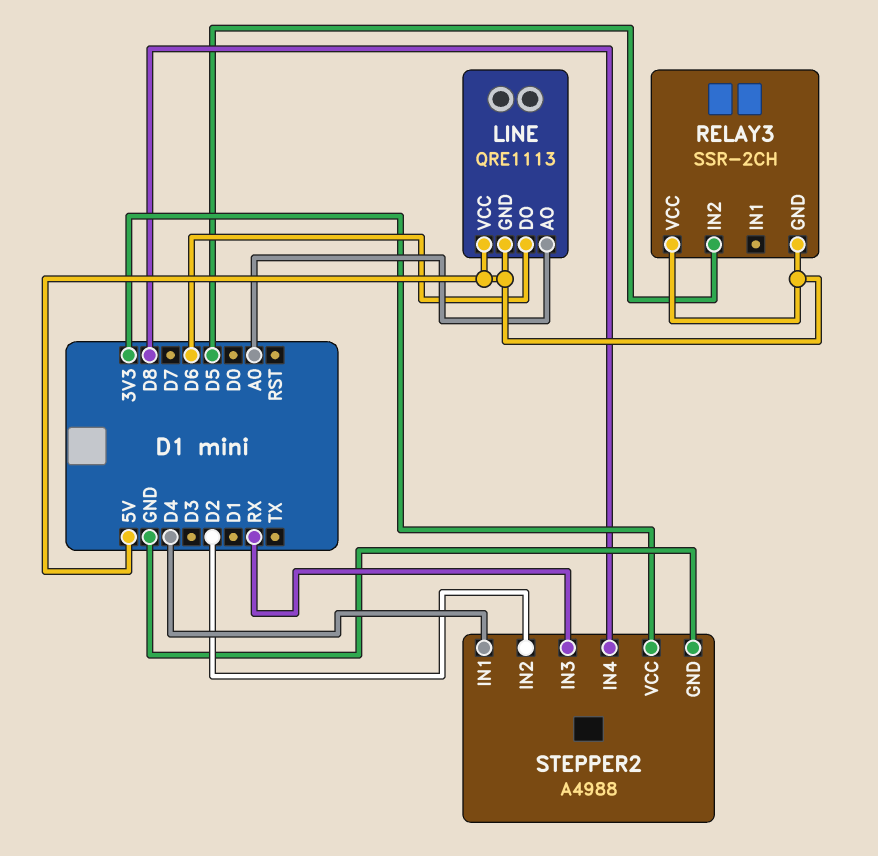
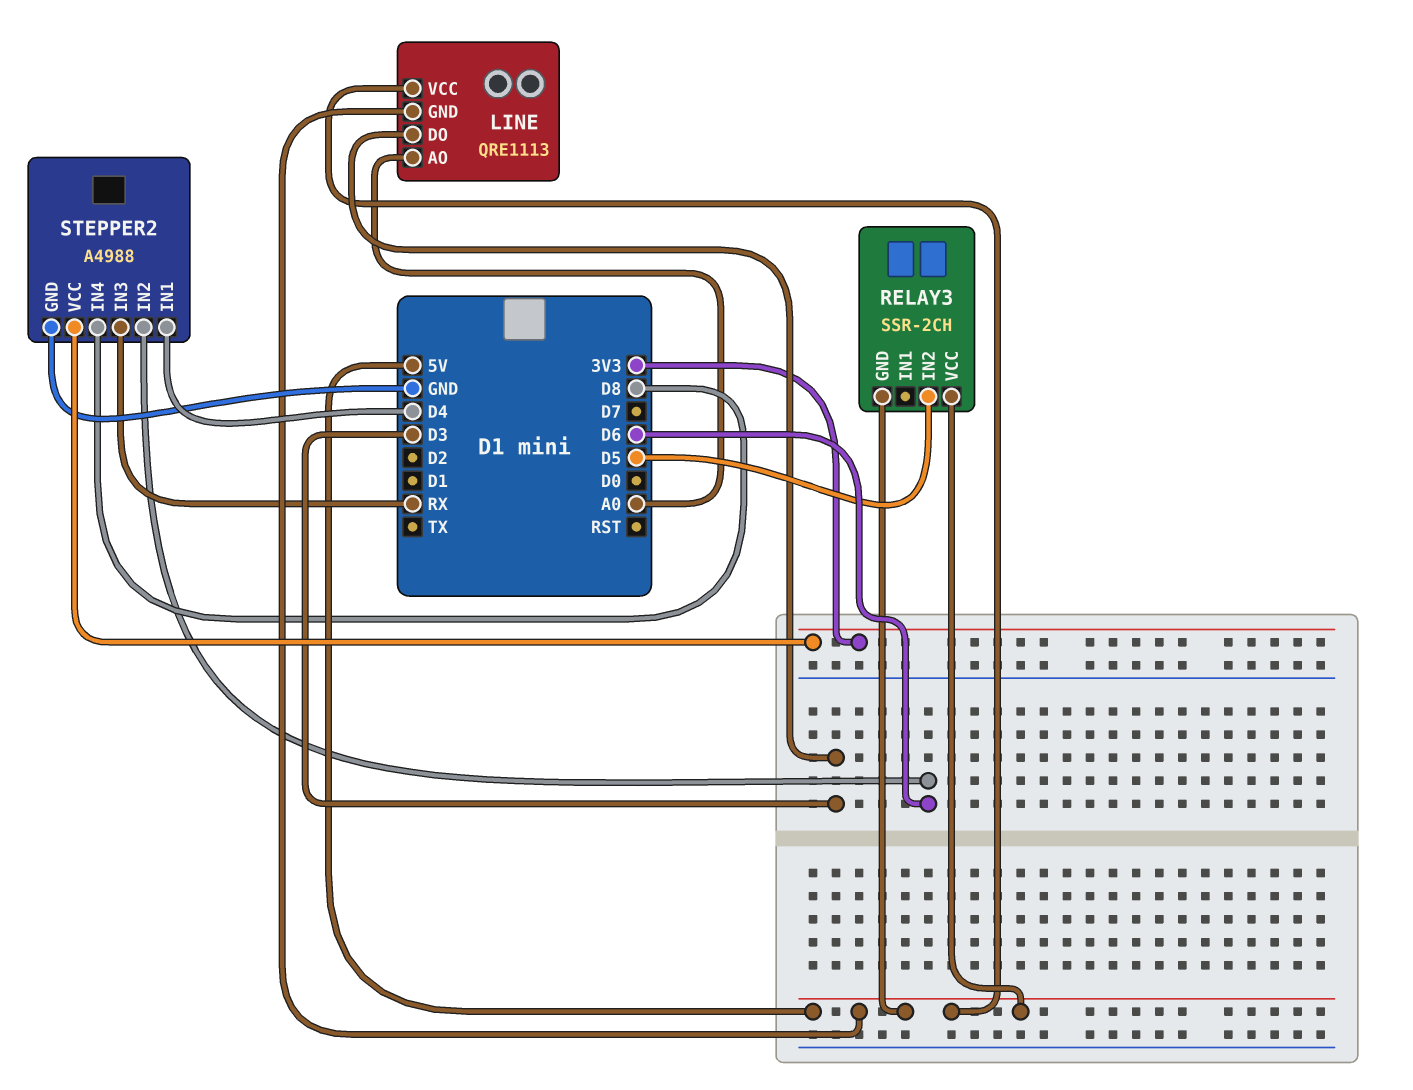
LINE pin DO: D6 -> D3
STEPPER2 pin IN2: D2 -> D6

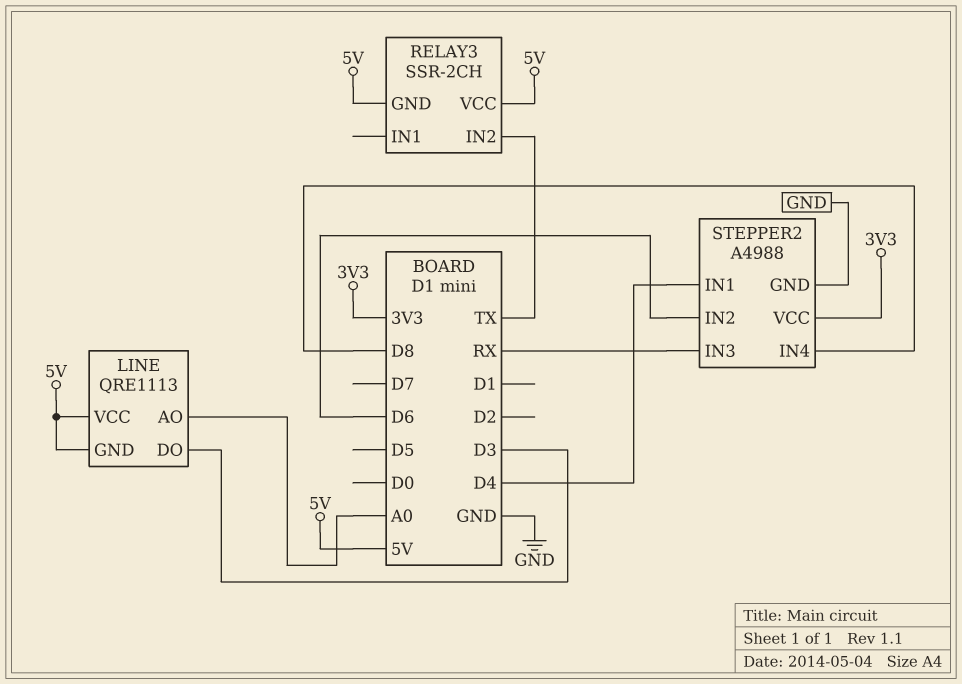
RELAY3 pin IN2: D5 -> TX

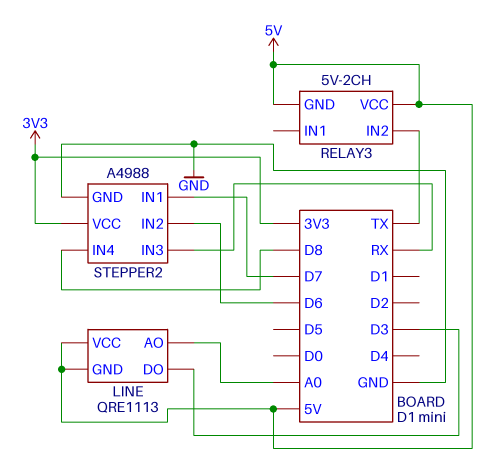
RELAY3: SSR-2CH -> 5V-2CH
STEPPER2 pin IN1: D4 -> D7

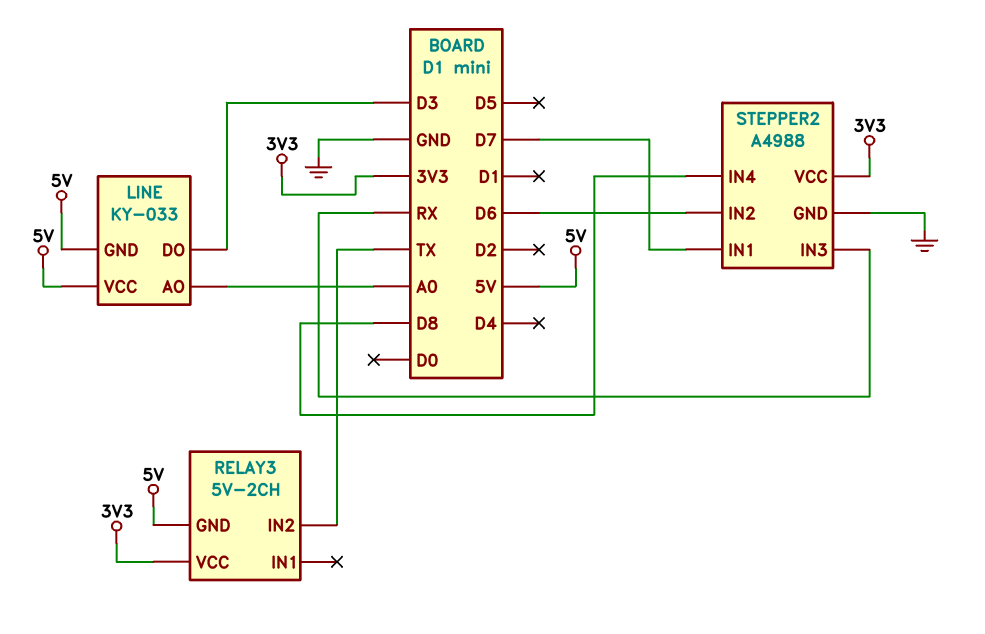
LINE: QRE1113 -> KY-033
RELAY3 pin VCC: 5V -> 3V3

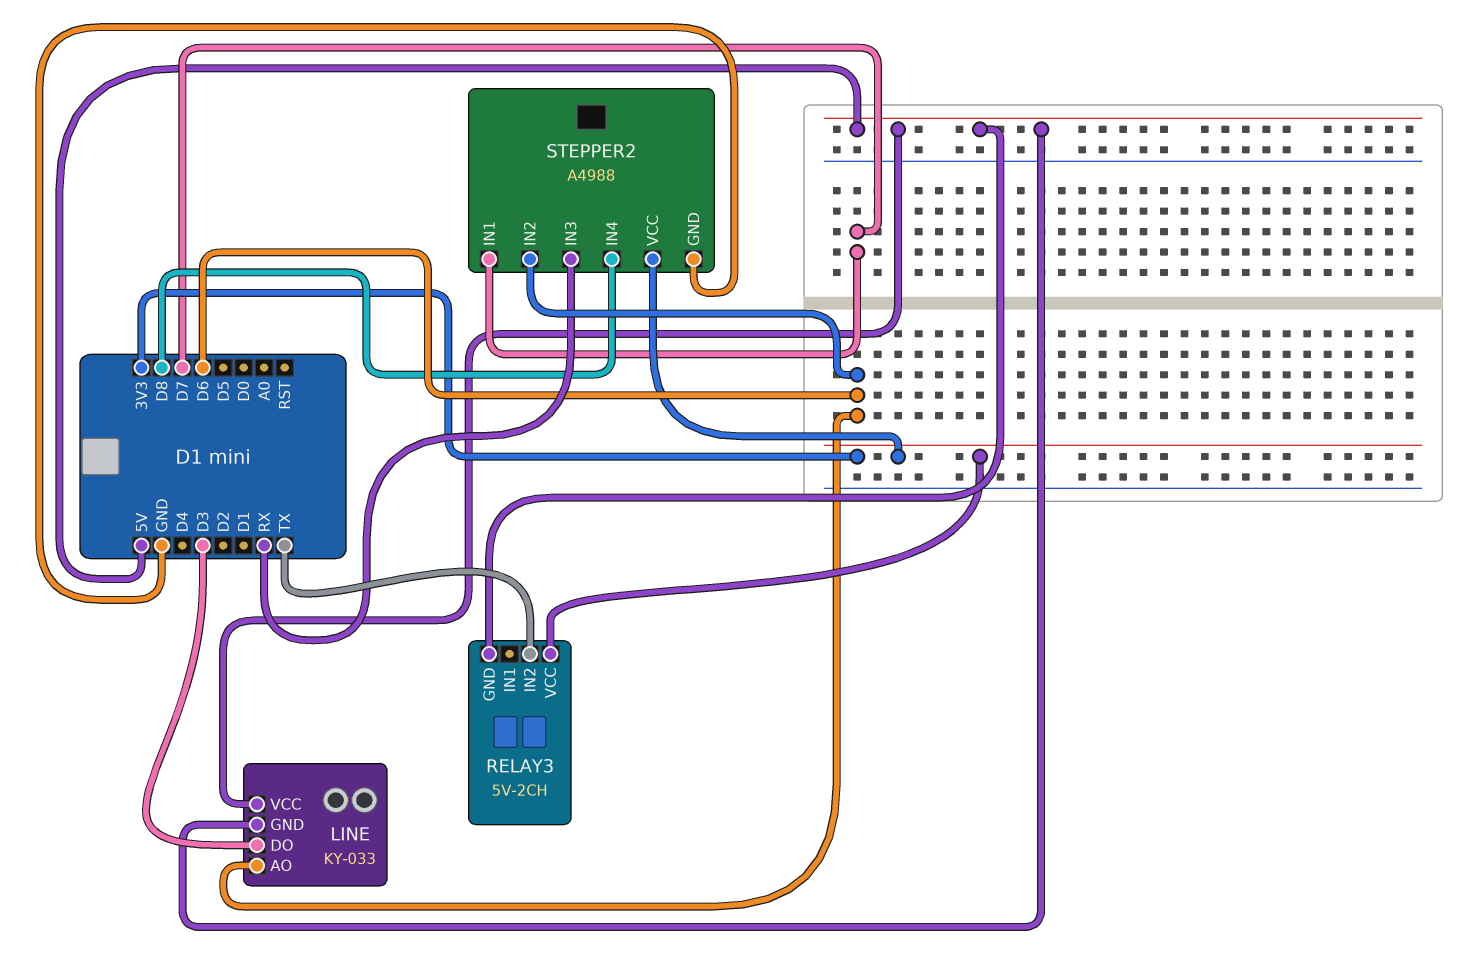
LINE pin AO: A0 -> D6

